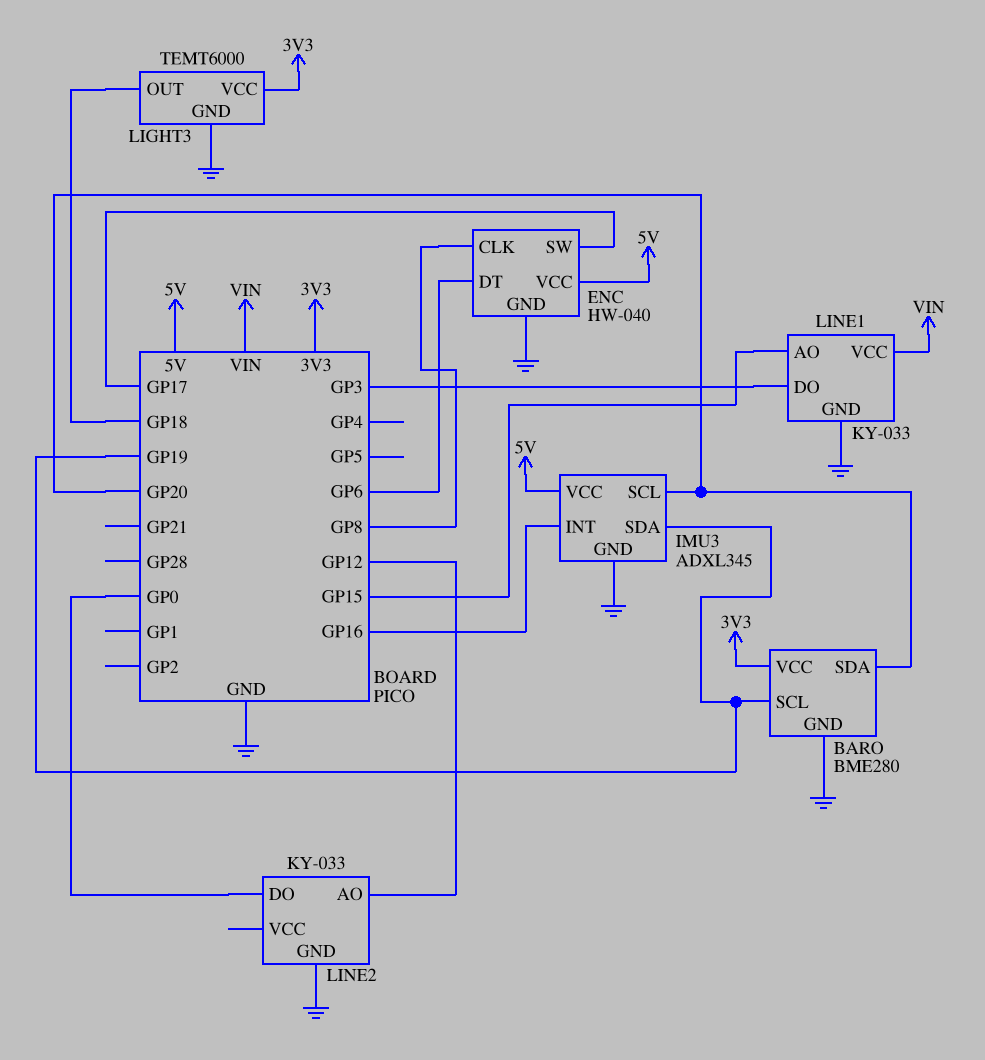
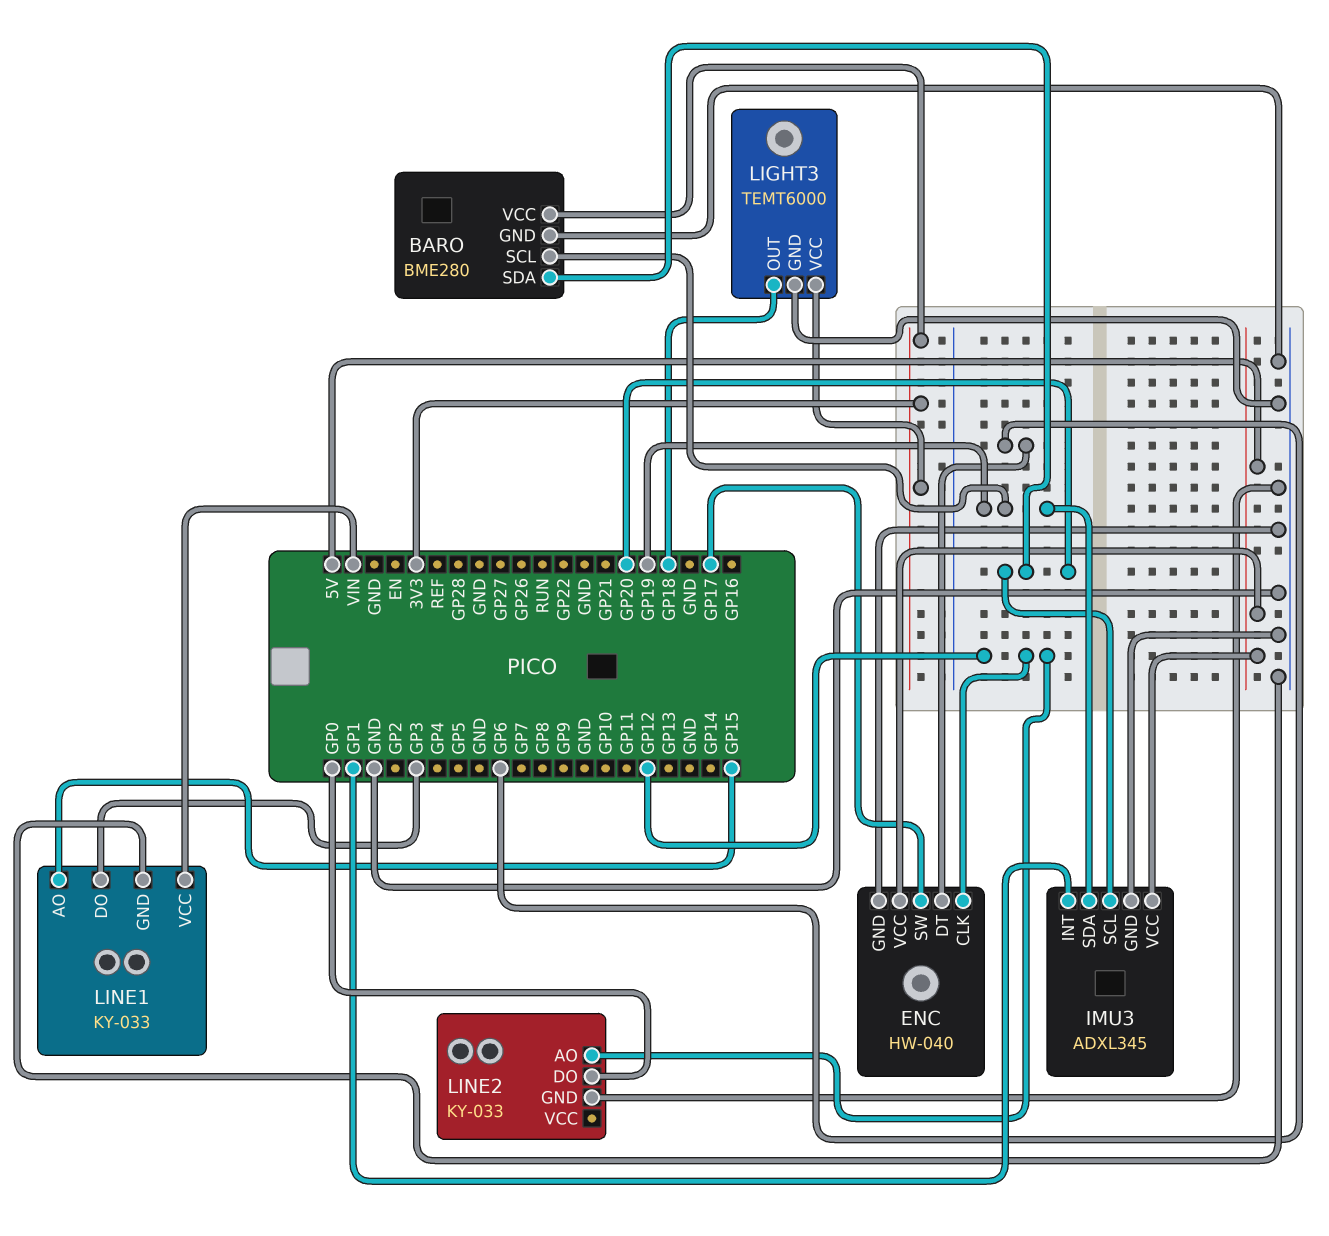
ENC pin CLK: GP8 -> GP12
IMU3 pin INT: GP16 -> GP1

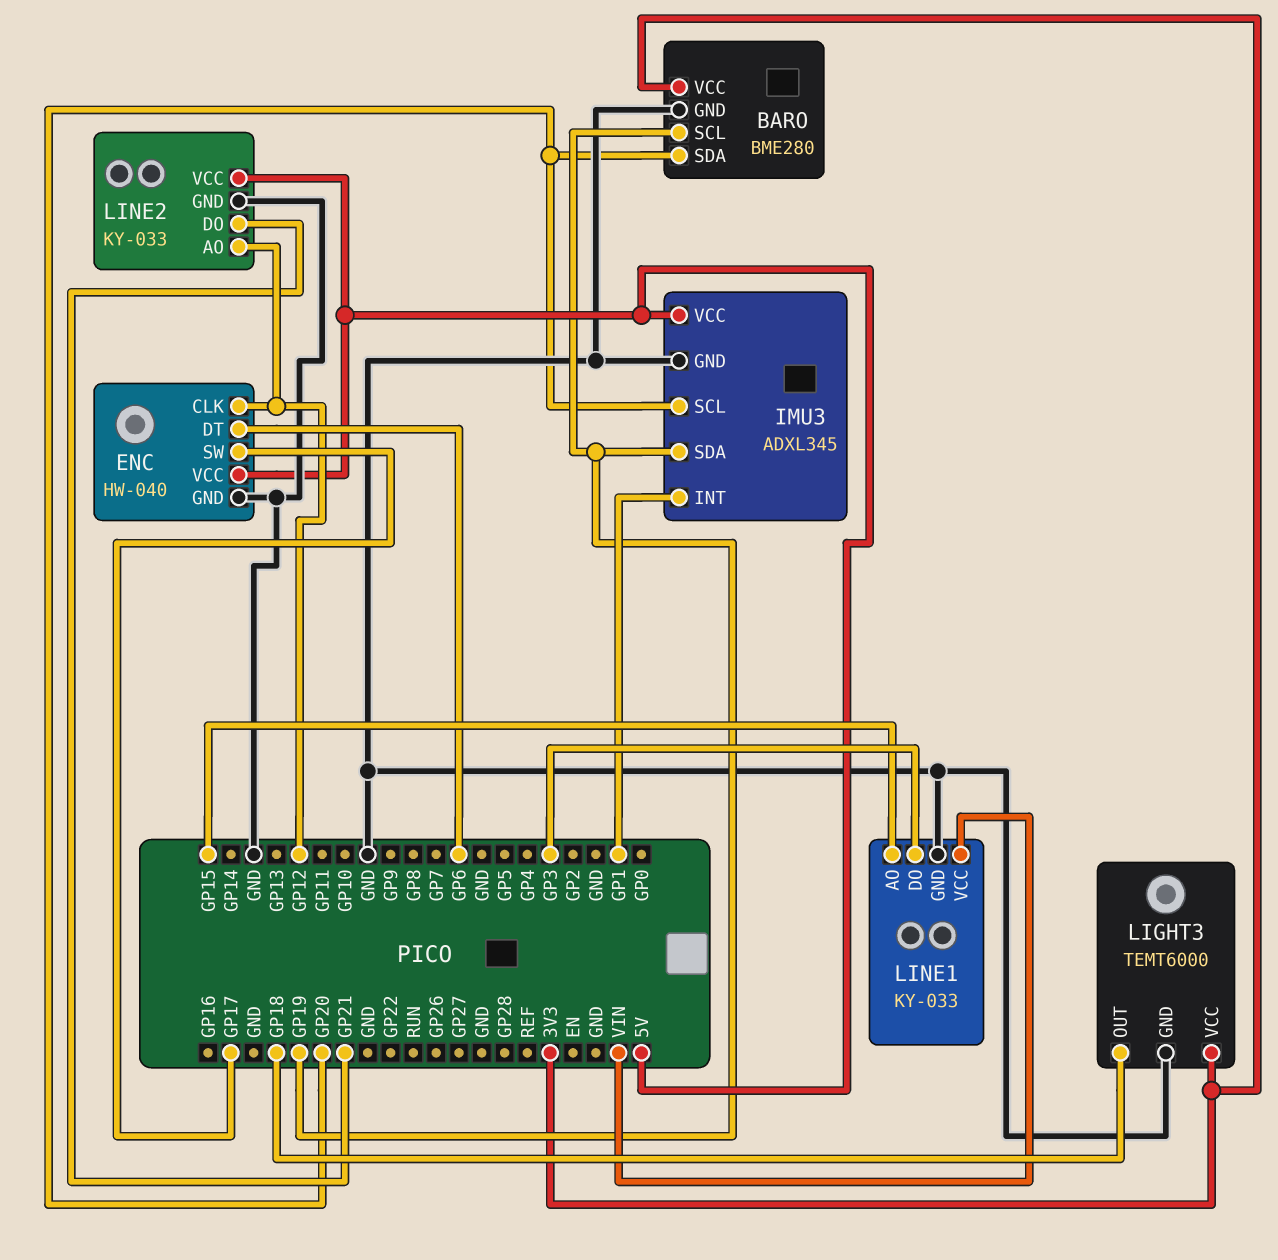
LINE2 pin DO: GP0 -> GP21
LINE2 pin VCC: none -> 5V

